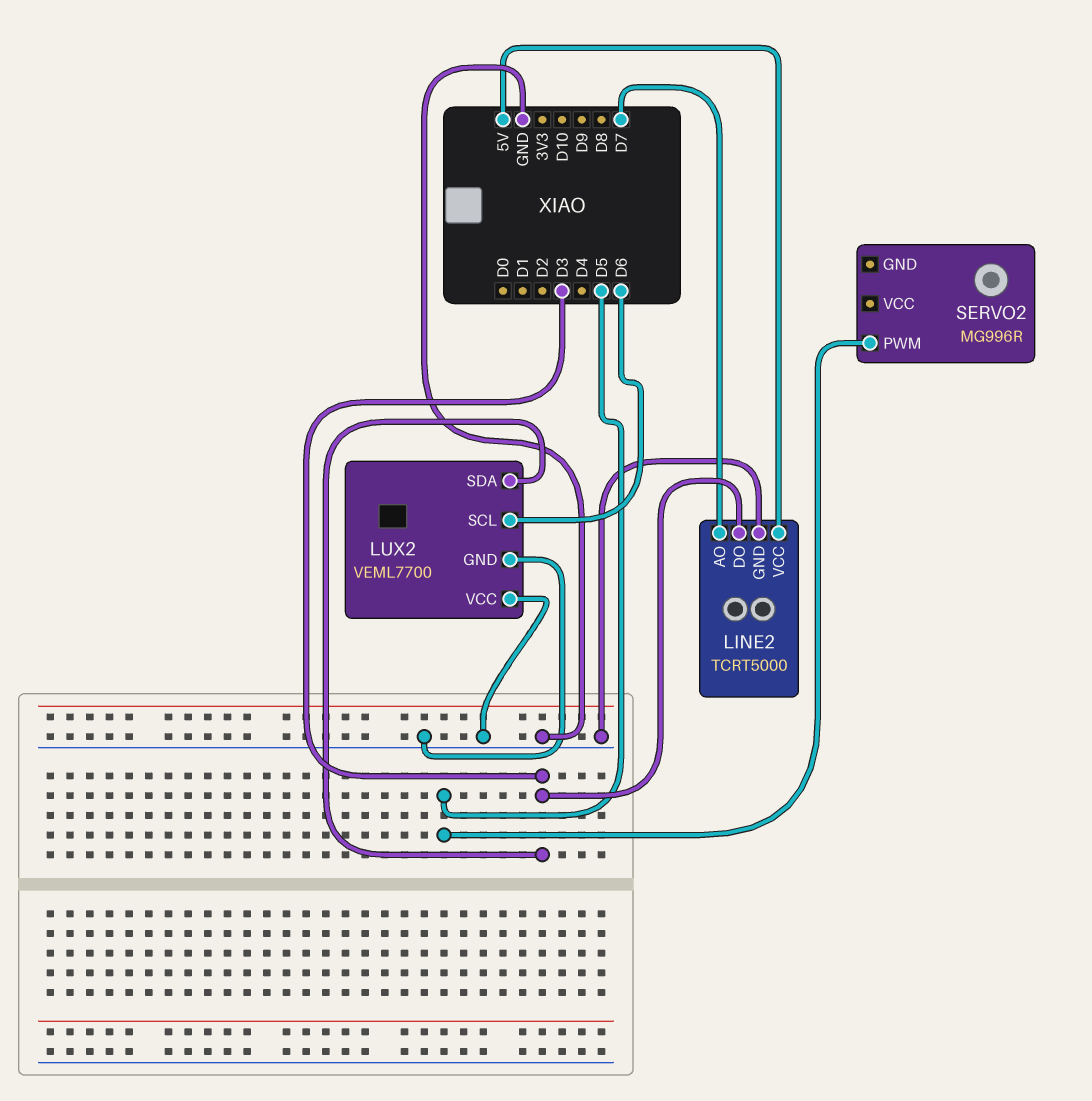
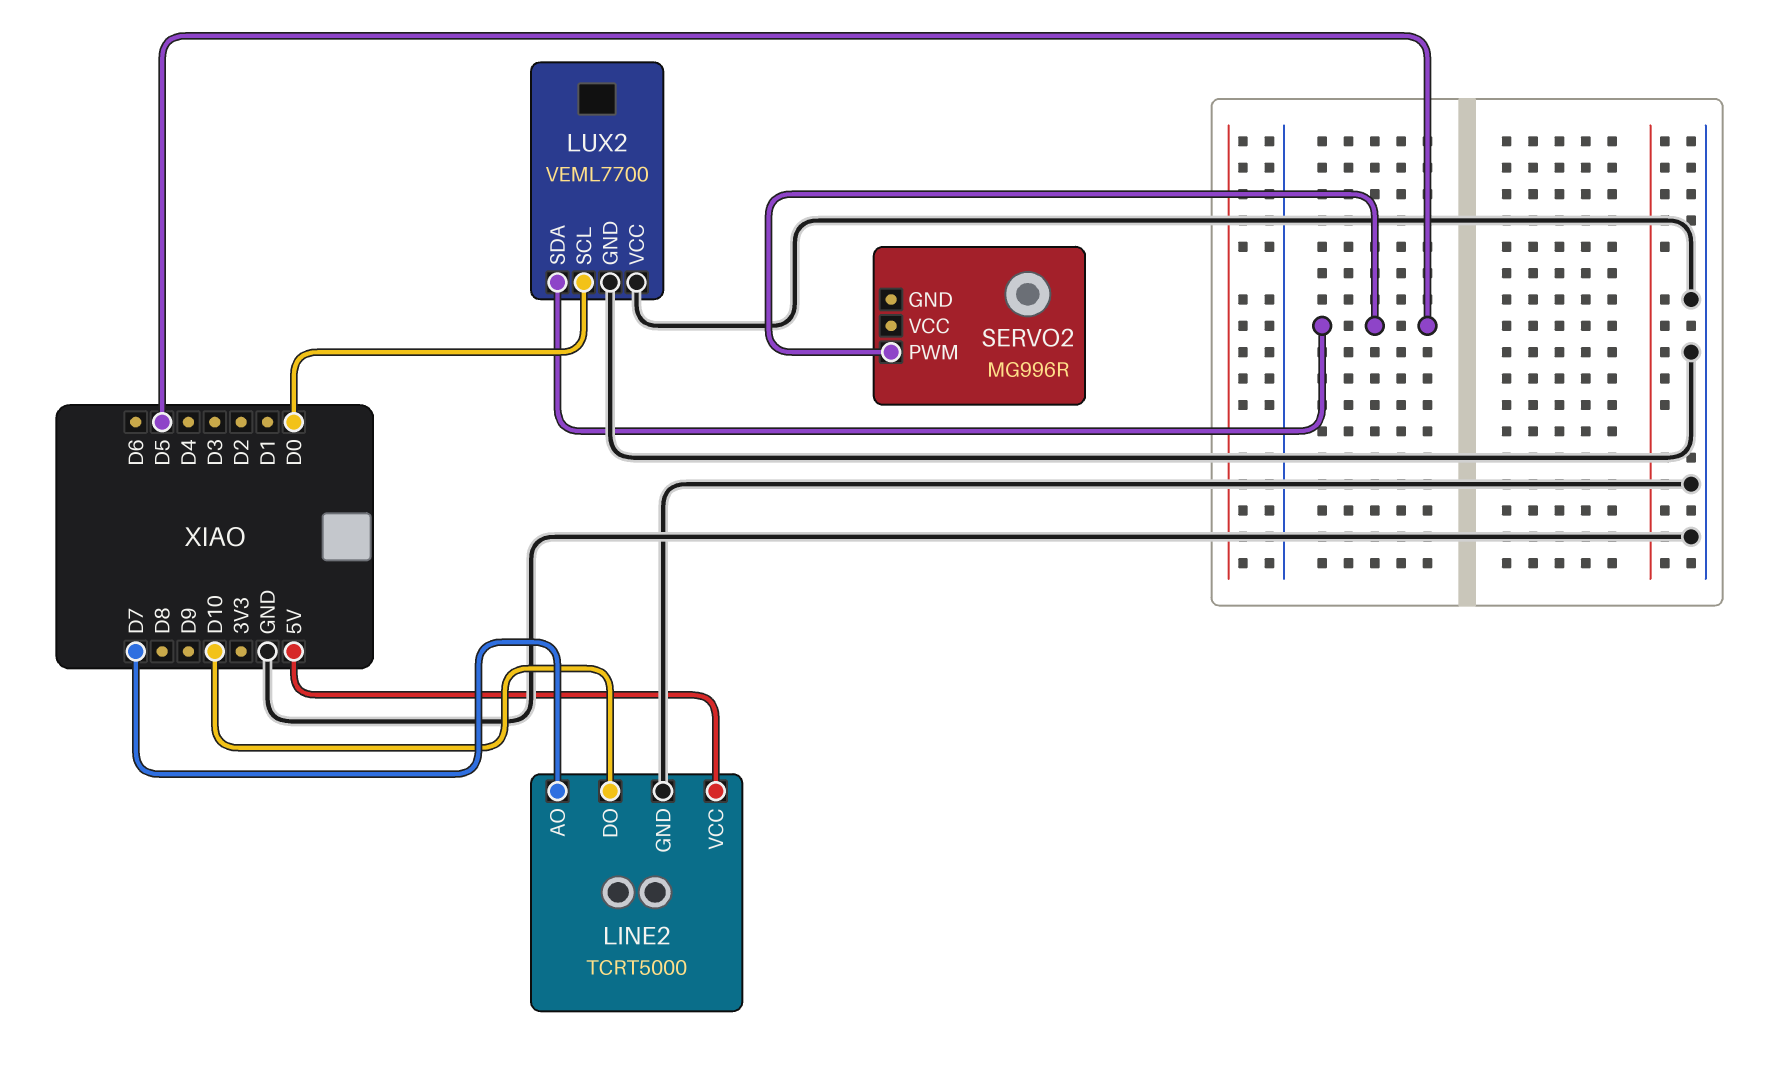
LINE2 pin DO: D3 -> D10
LUX2 pin SCL: D6 -> D0
LUX2 pin SDA: D3 -> D5

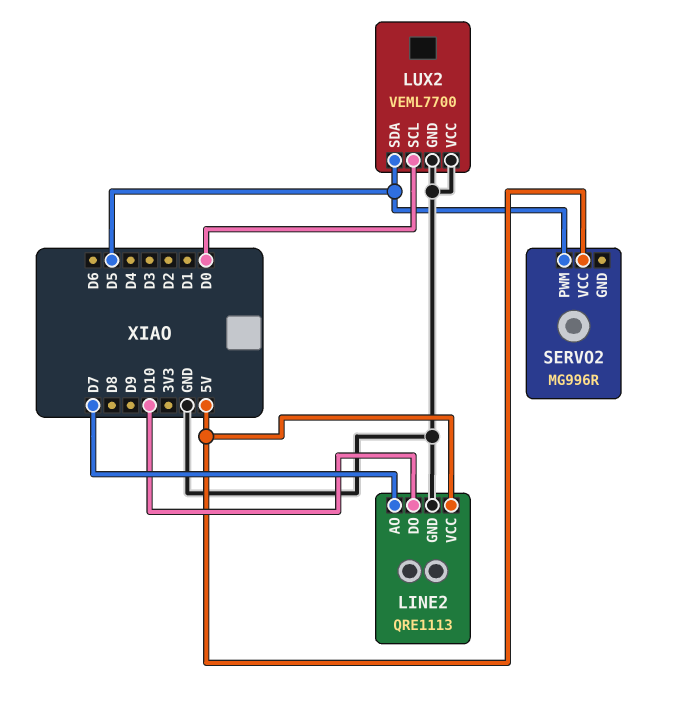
LINE2: TCRT5000 -> QRE1113
SERVO2 pin VCC: none -> 5V

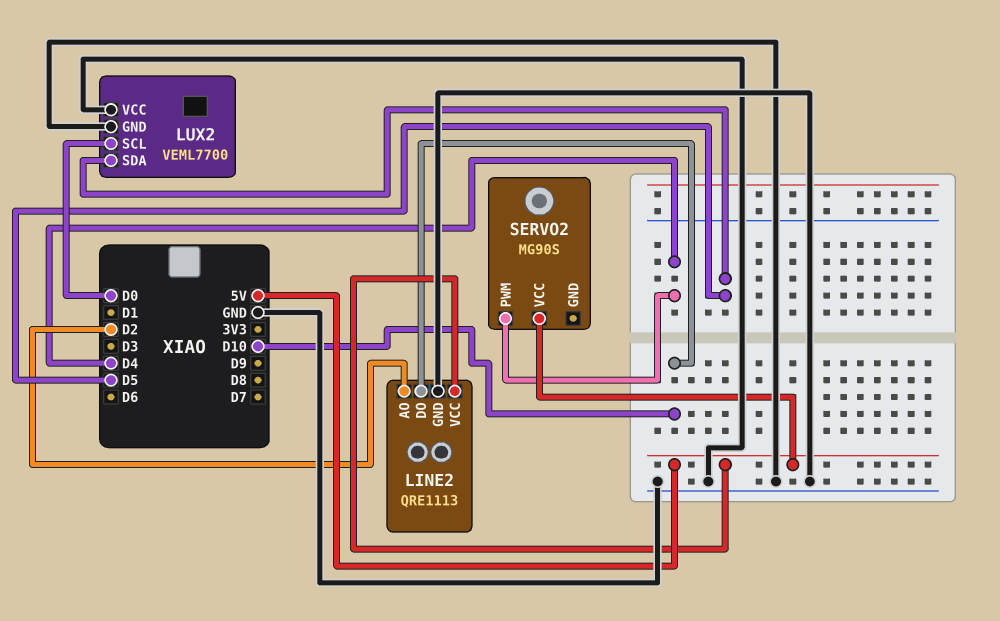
LINE2 pin AO: D7 -> D2
SERVO2: MG996R -> MG90S
SERVO2 pin PWM: D5 -> D4

